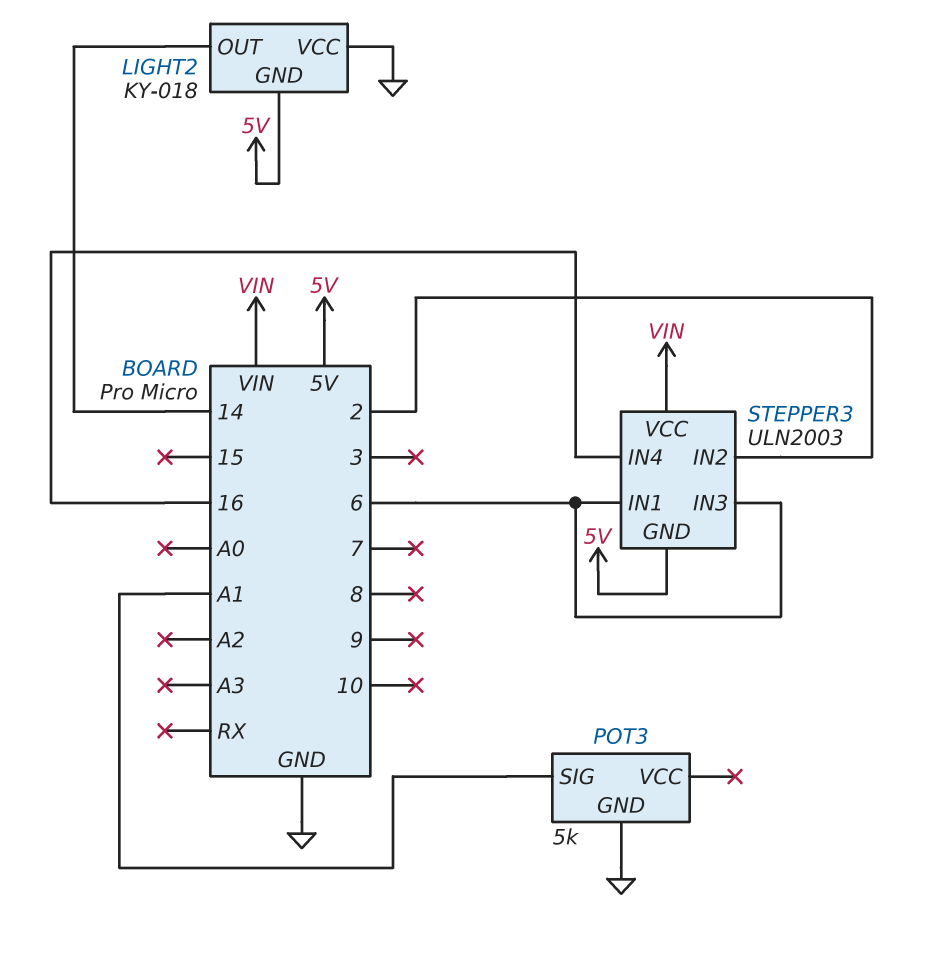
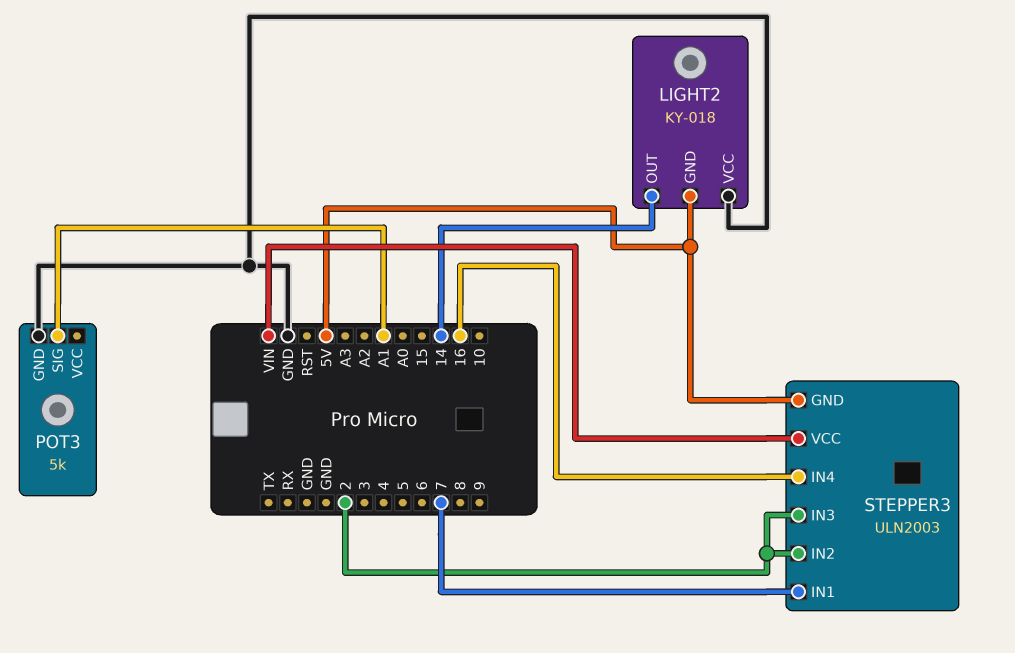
STEPPER3 pin IN1: 6 -> 7
STEPPER3 pin IN3: 6 -> 2

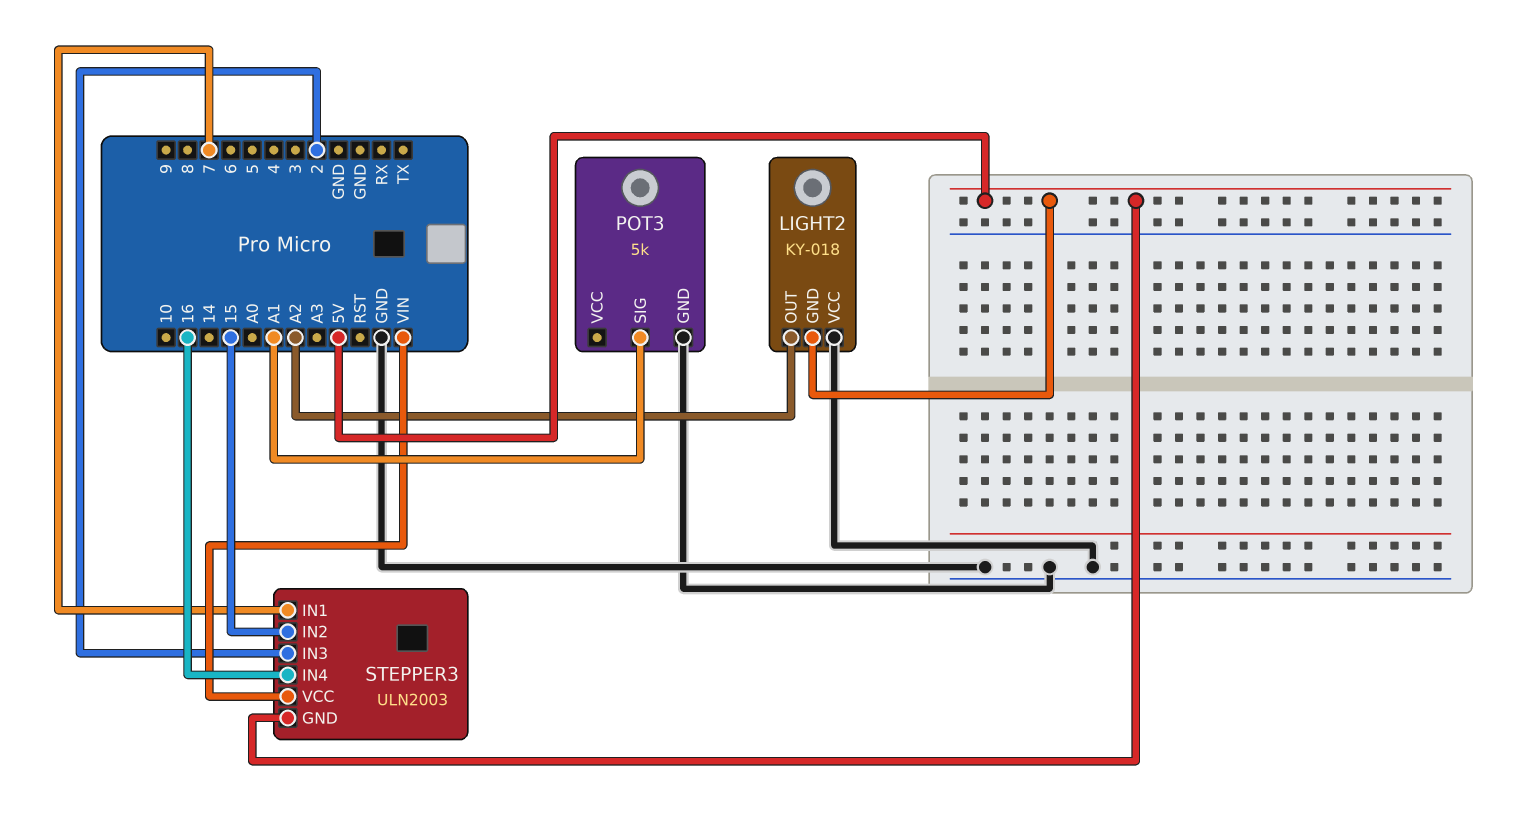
LIGHT2 pin OUT: 14 -> A2
STEPPER3 pin IN2: 2 -> 15

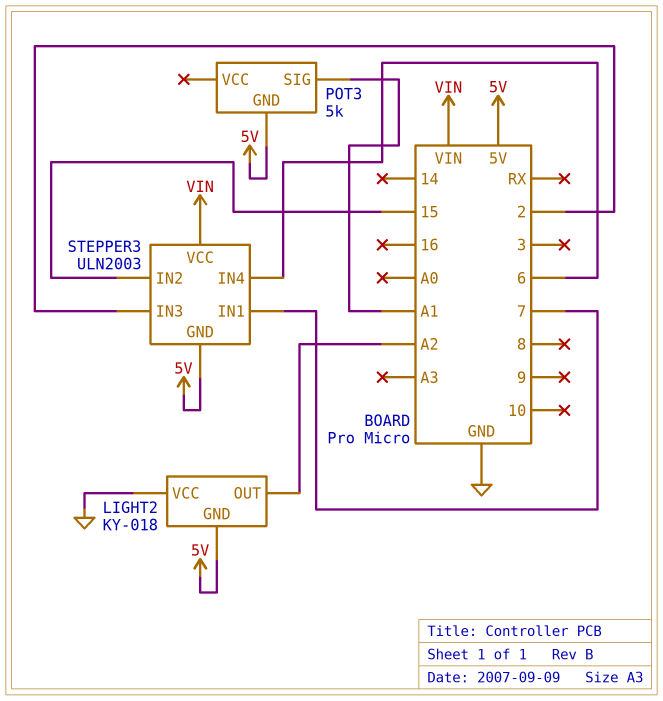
POT3 pin GND: GND -> 5V
STEPPER3 pin IN4: 16 -> 6

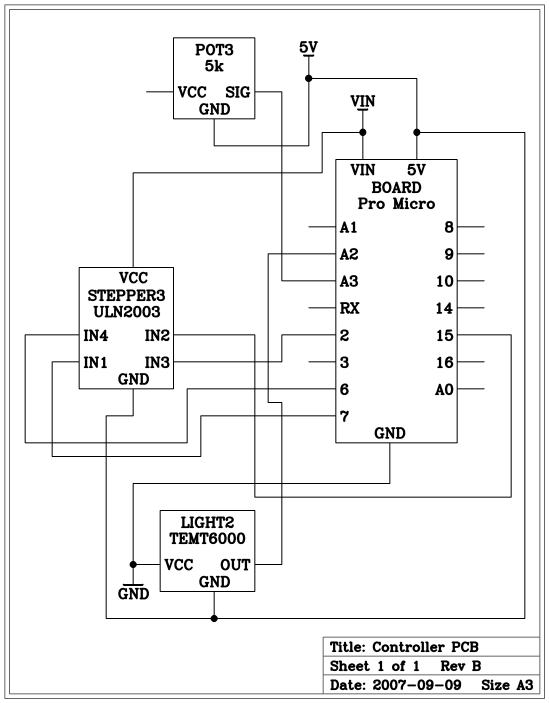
LIGHT2: KY-018 -> TEMT6000
POT3 pin SIG: A1 -> A3

